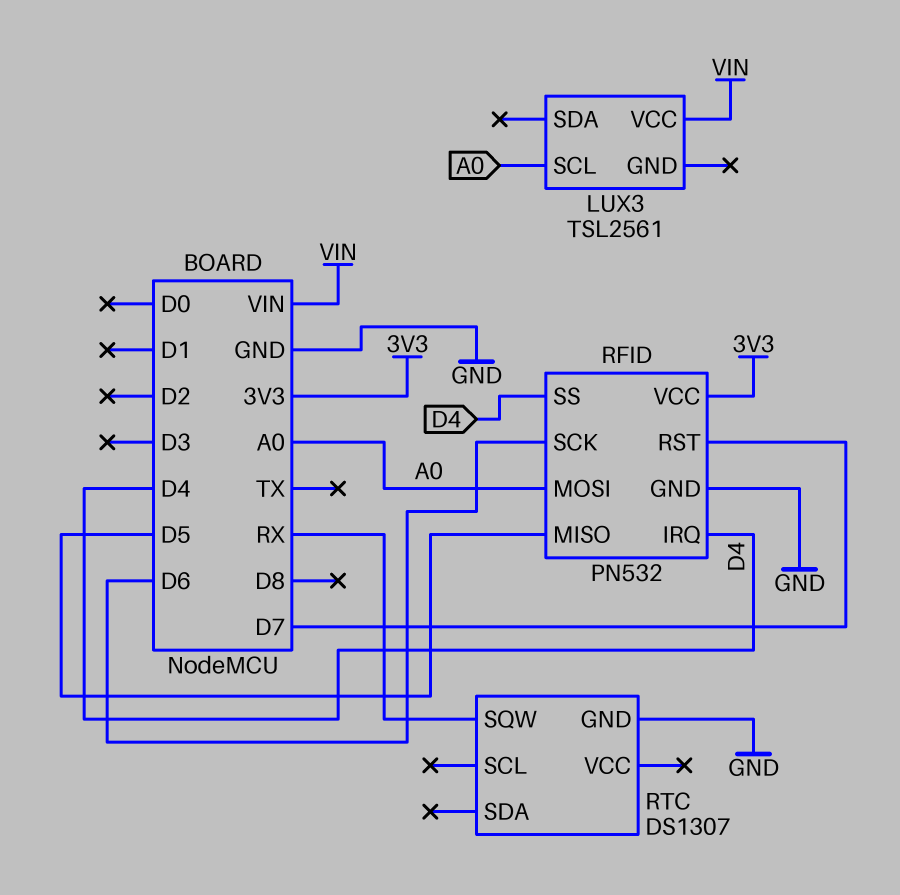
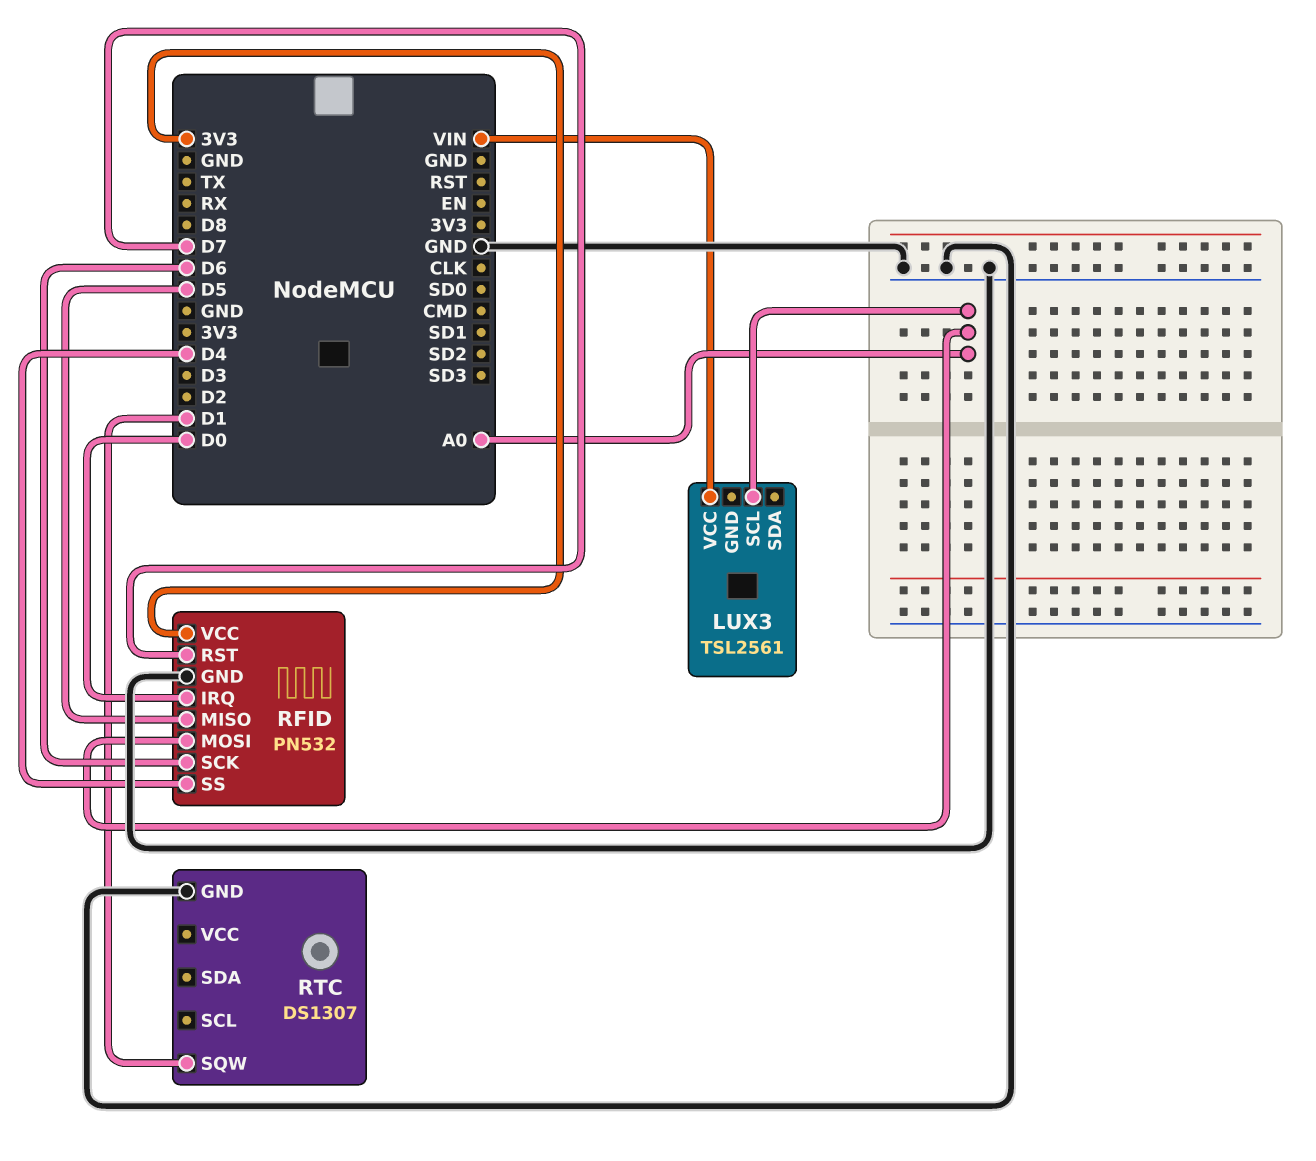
RFID pin IRQ: D4 -> D0
RTC pin SQW: RX -> D1

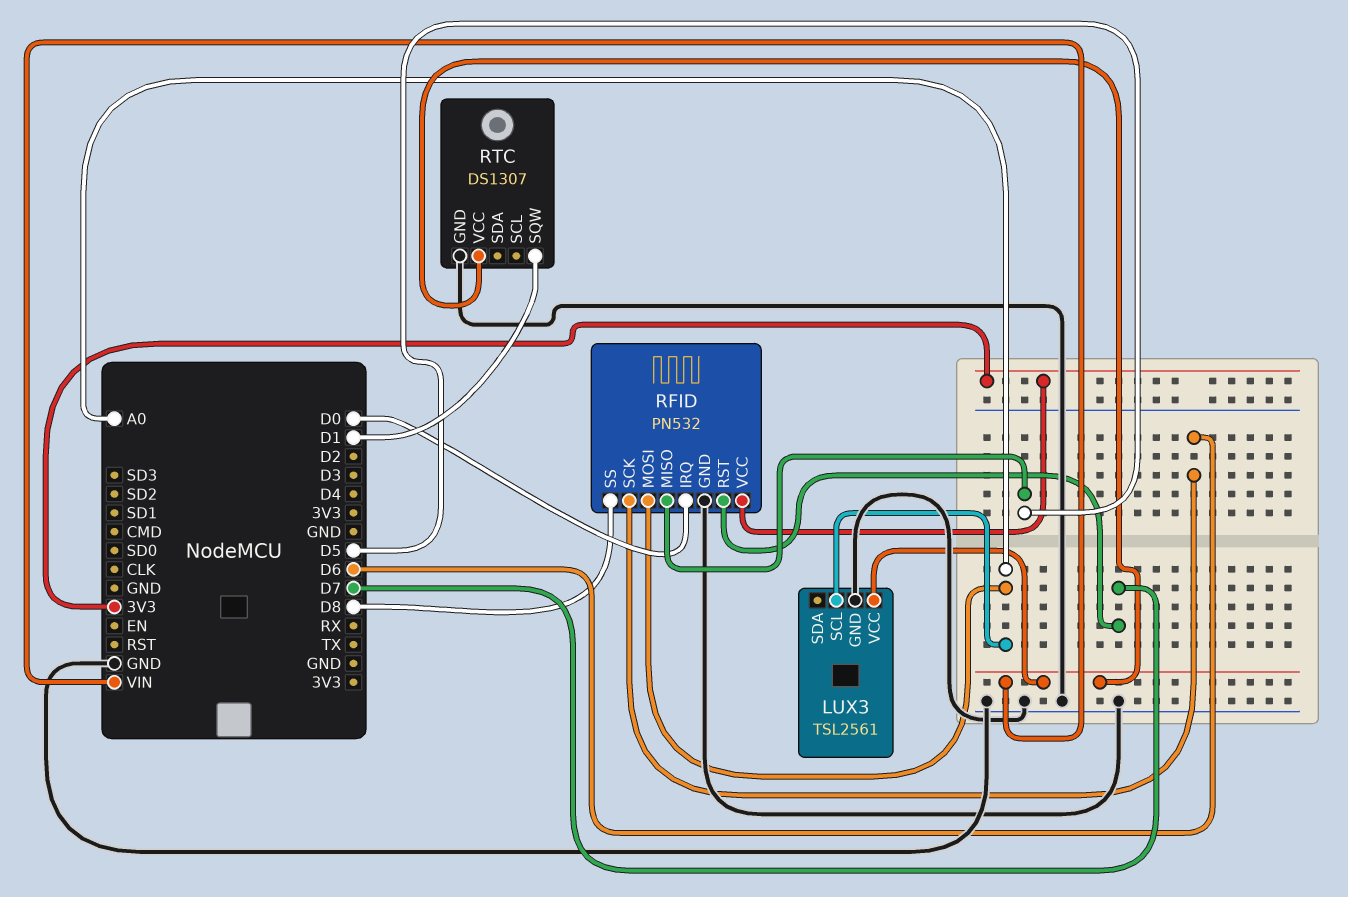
LUX3 pin GND: none -> GND
RFID pin SS: D4 -> D8
RTC pin VCC: none -> VIN

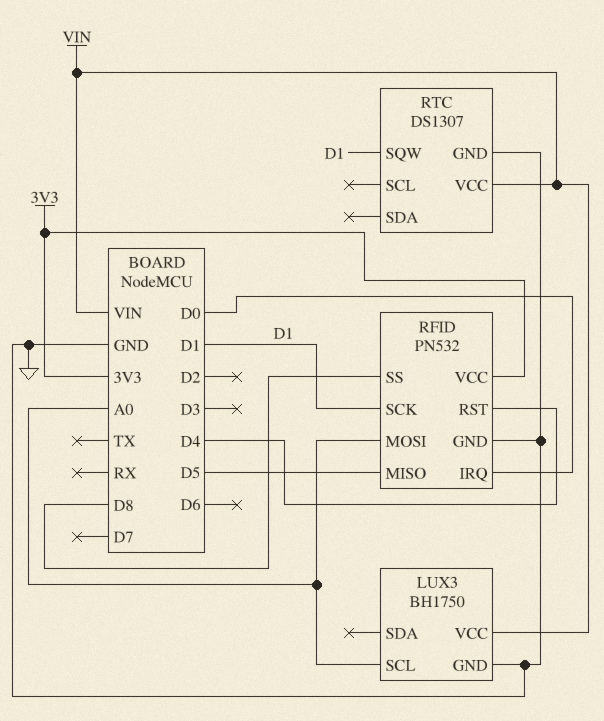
LUX3: TSL2561 -> BH1750
RFID pin RST: D7 -> D4
RFID pin SCK: D6 -> D1

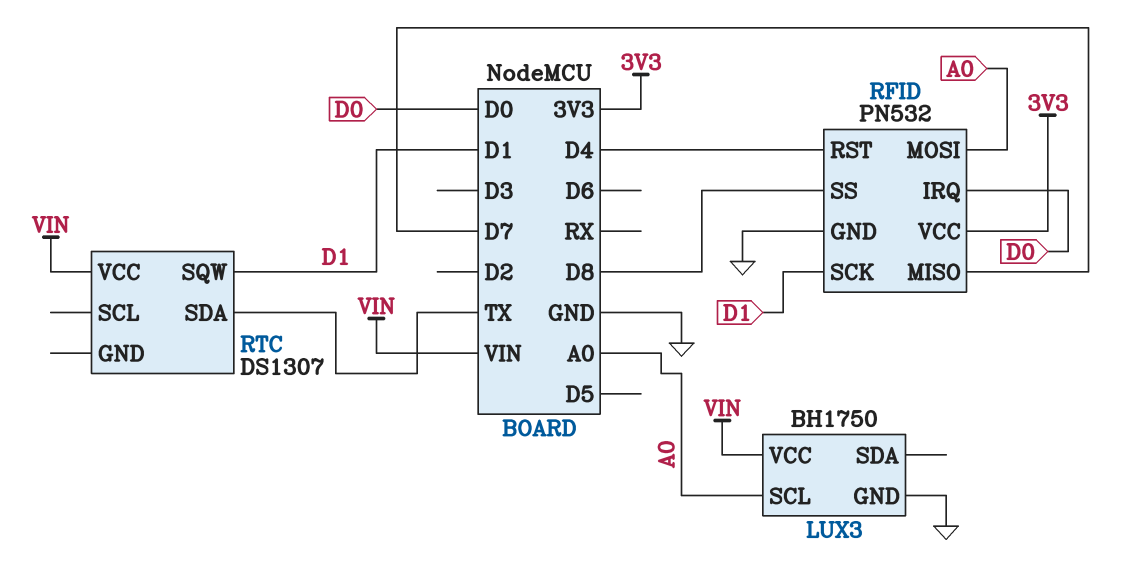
RFID pin MISO: D5 -> D7
RTC pin GND: GND -> none
RTC pin SDA: none -> TX

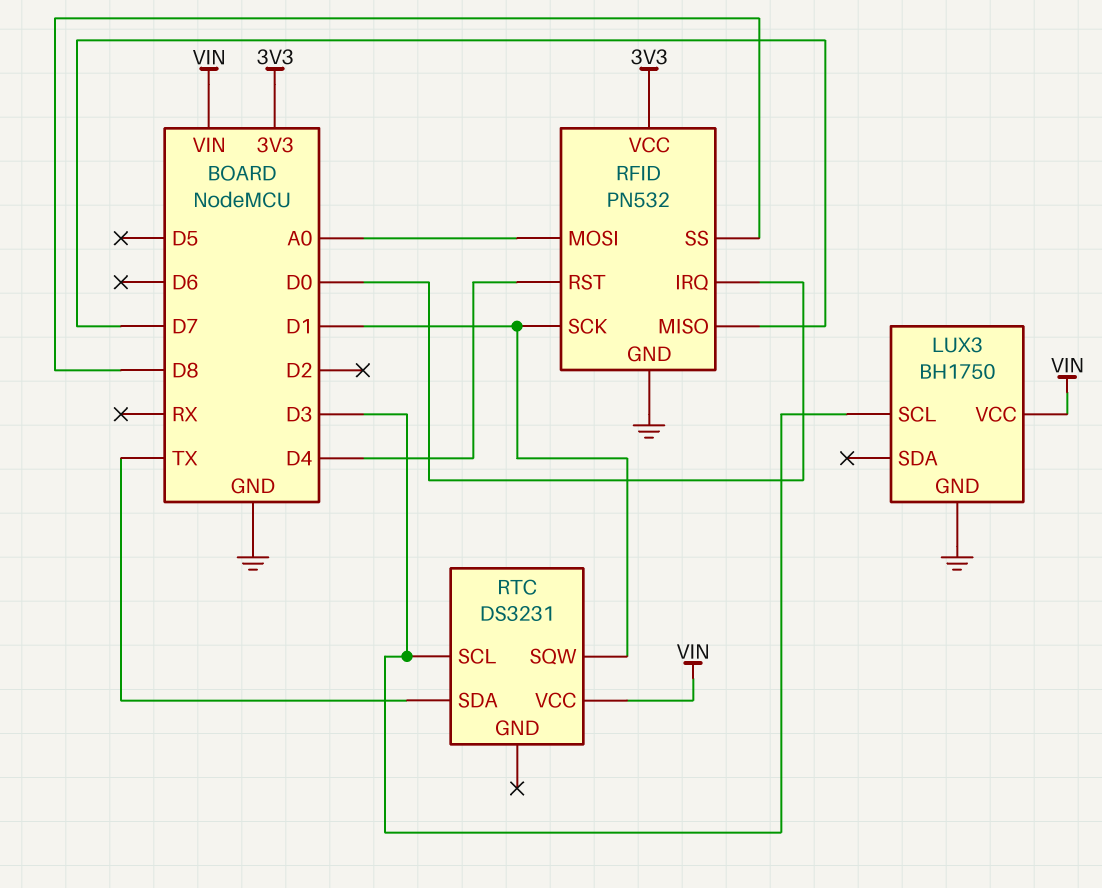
LUX3 pin SCL: A0 -> D3
RTC: DS1307 -> DS3231
RTC pin SCL: none -> D3

